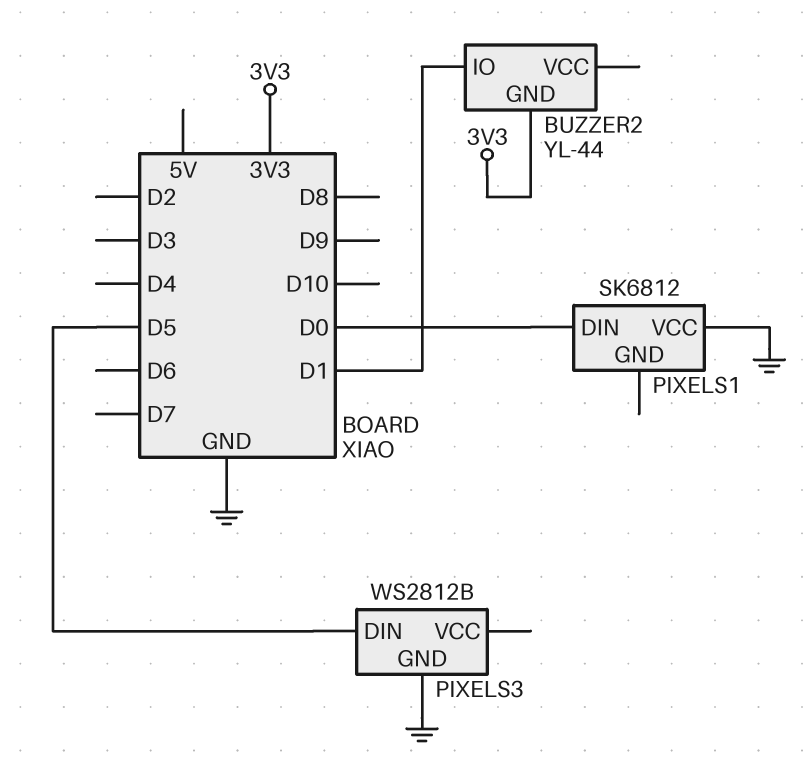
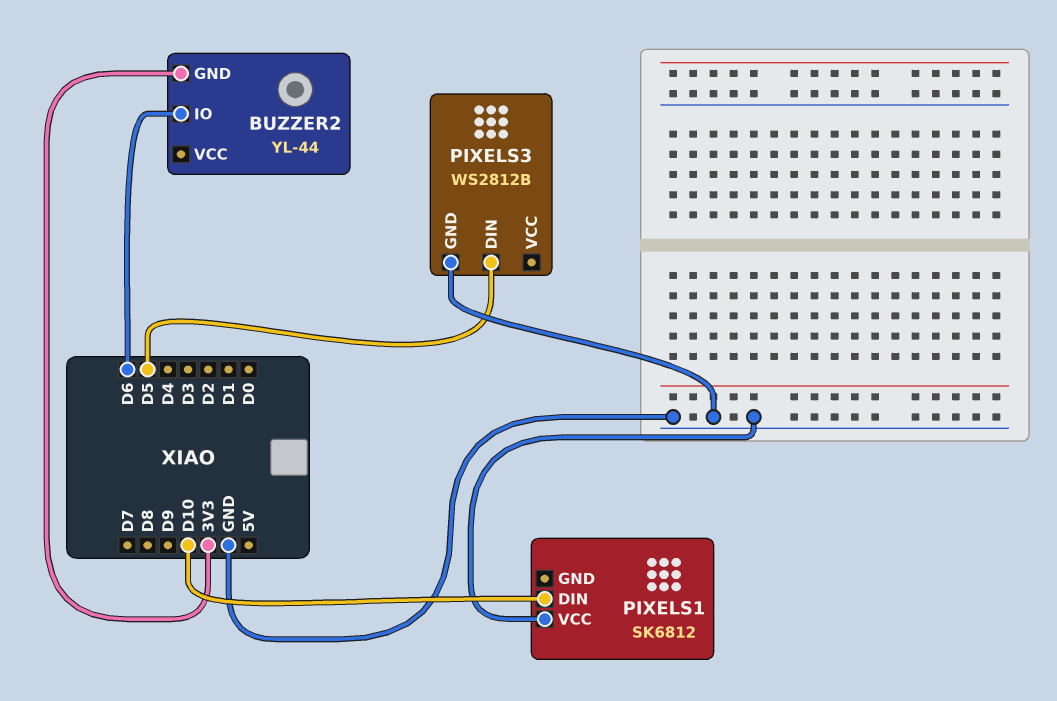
BUZZER2 pin IO: D1 -> D6
PIXELS1 pin DIN: D0 -> D10

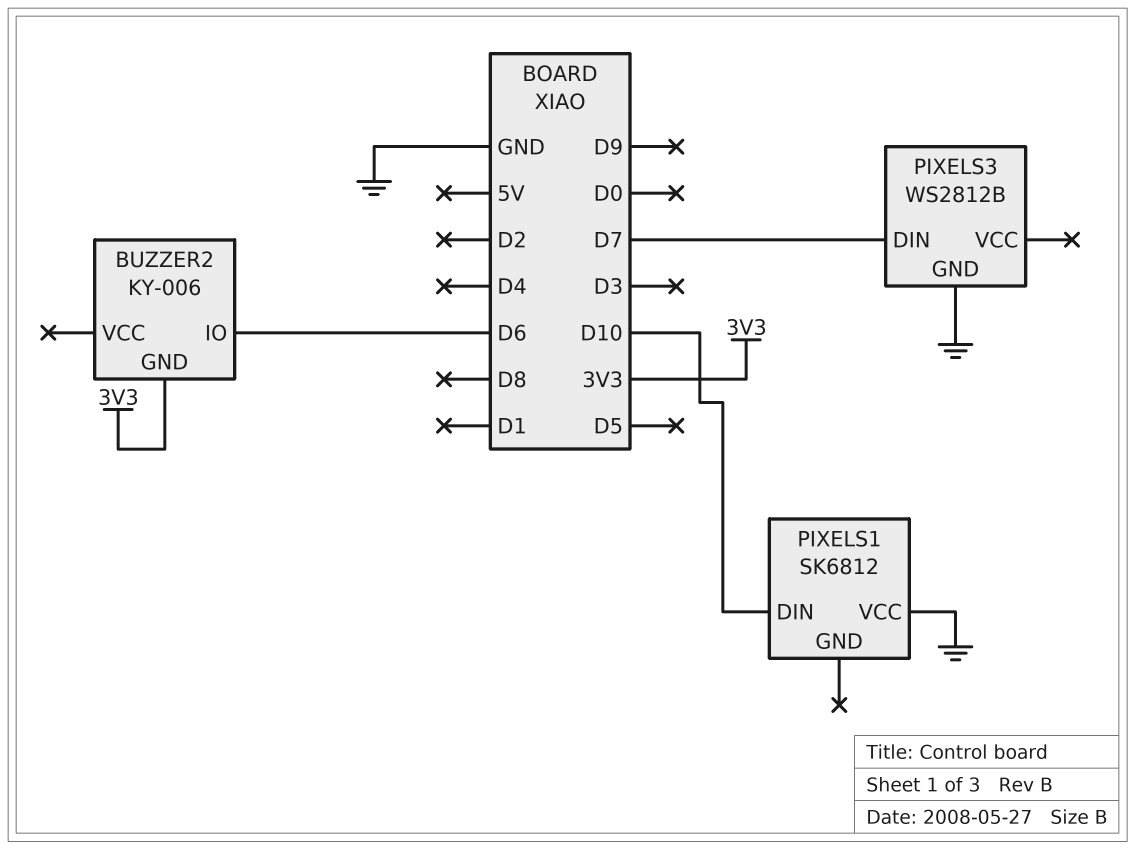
BUZZER2: YL-44 -> KY-006
PIXELS3 pin DIN: D5 -> D7

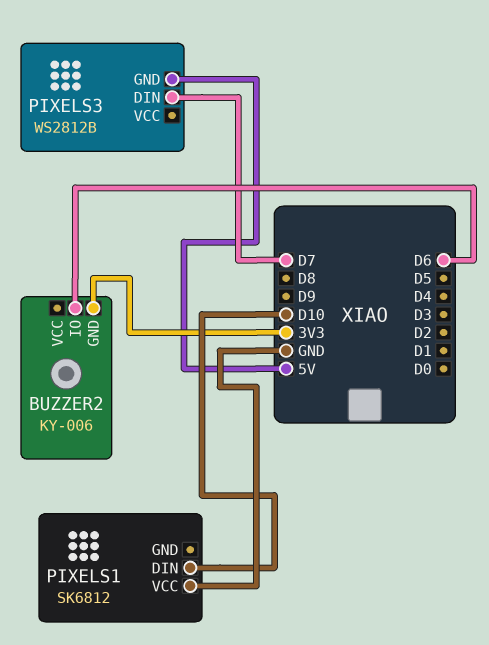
PIXELS3 pin GND: GND -> 5V

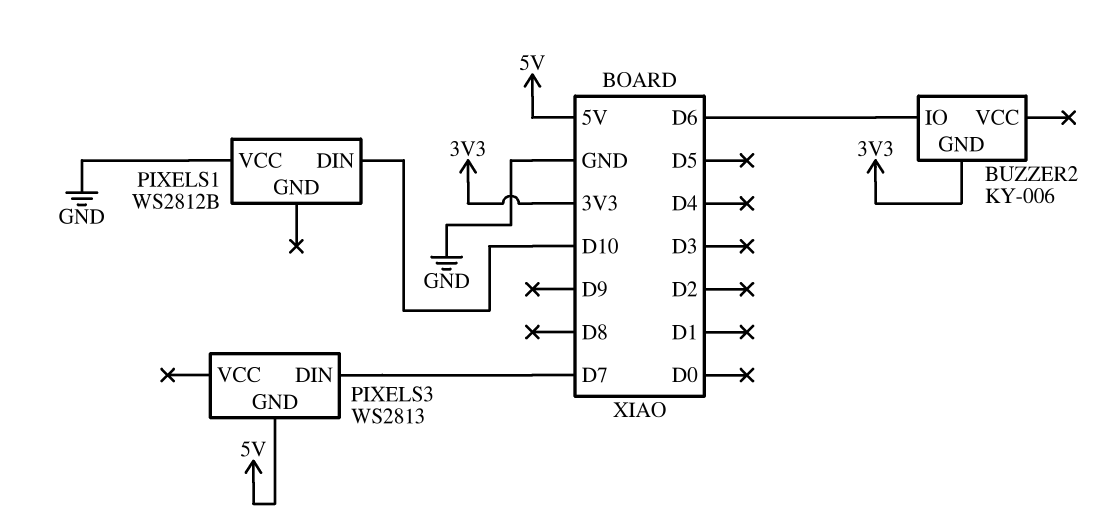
PIXELS1: SK6812 -> WS2812B
PIXELS3: WS2812B -> WS2813

